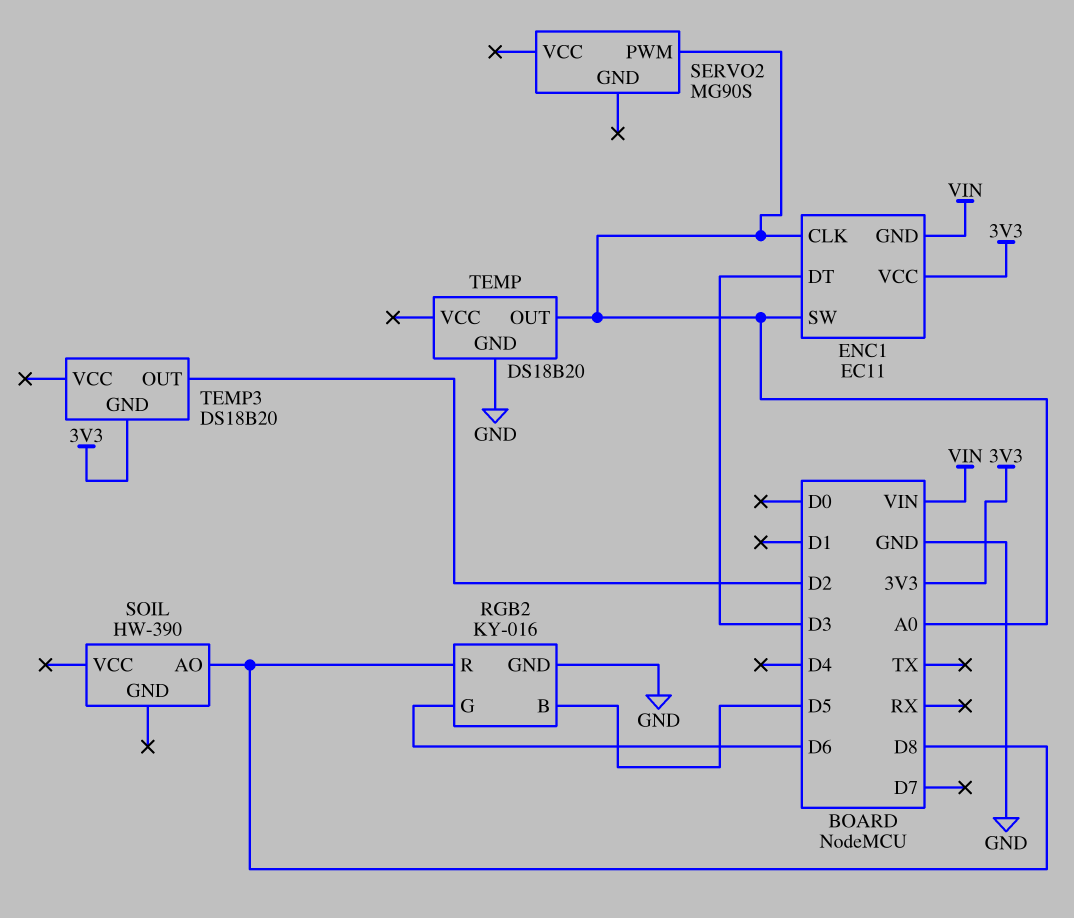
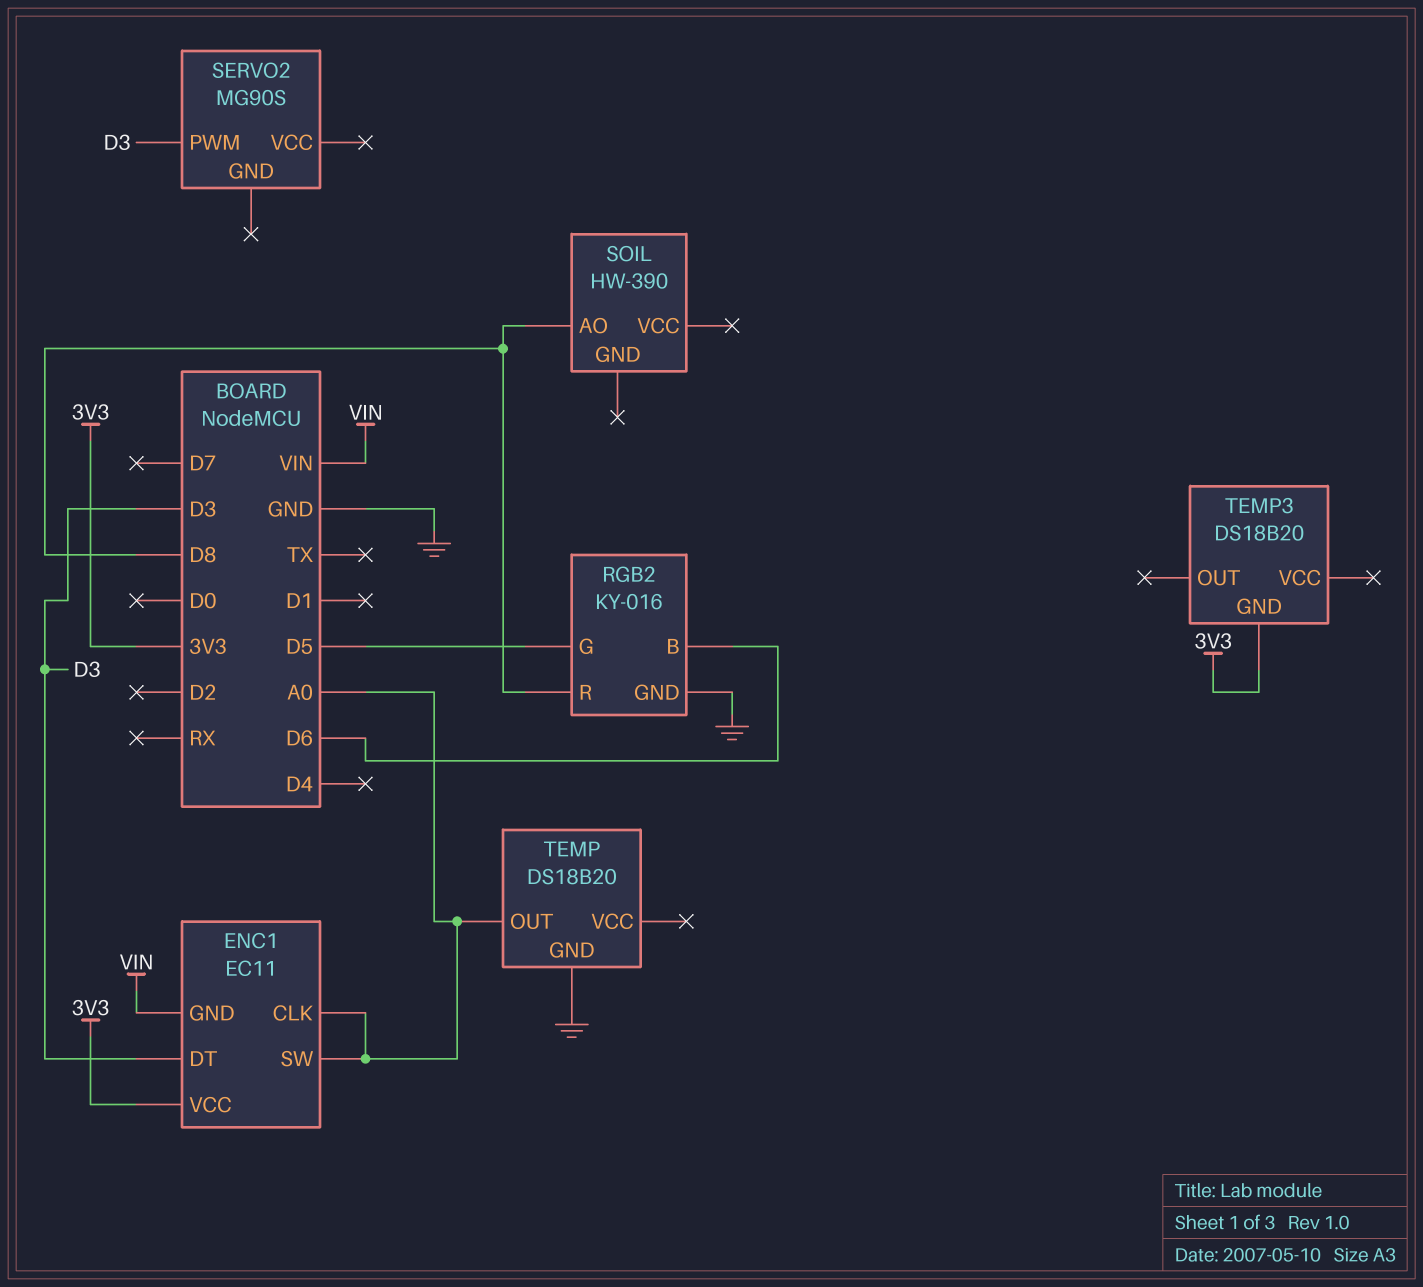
RGB2 pin B: D5 -> D6
RGB2 pin G: D6 -> D5
SERVO2 pin PWM: A0 -> D3
TEMP3 pin OUT: D2 -> none

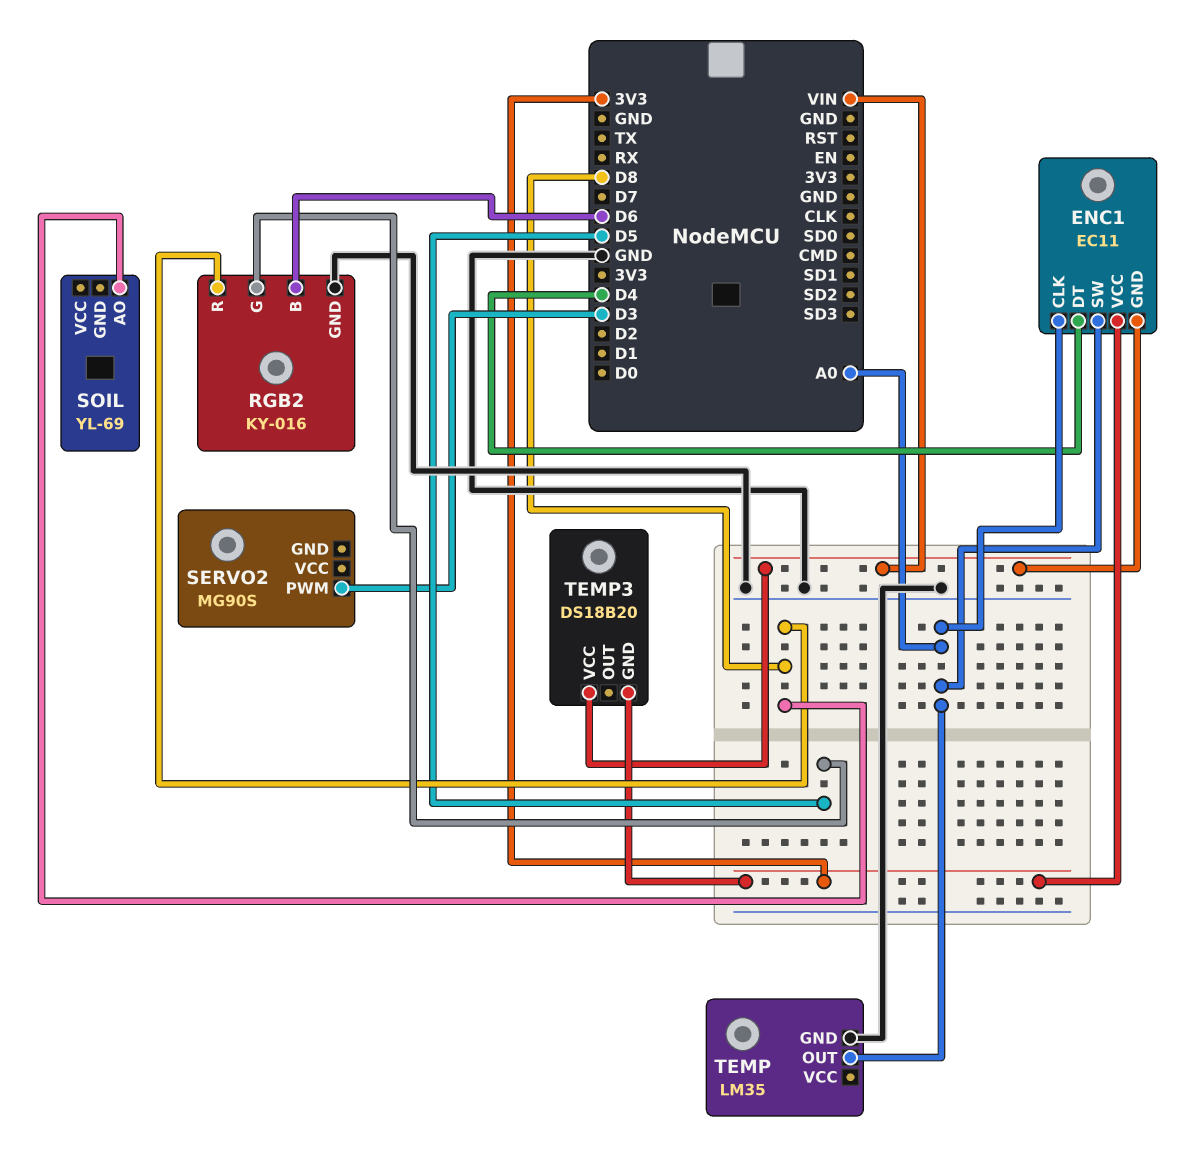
ENC1 pin DT: D3 -> D4
SOIL: HW-390 -> YL-69
TEMP: DS18B20 -> LM35
TEMP3 pin VCC: none -> VIN

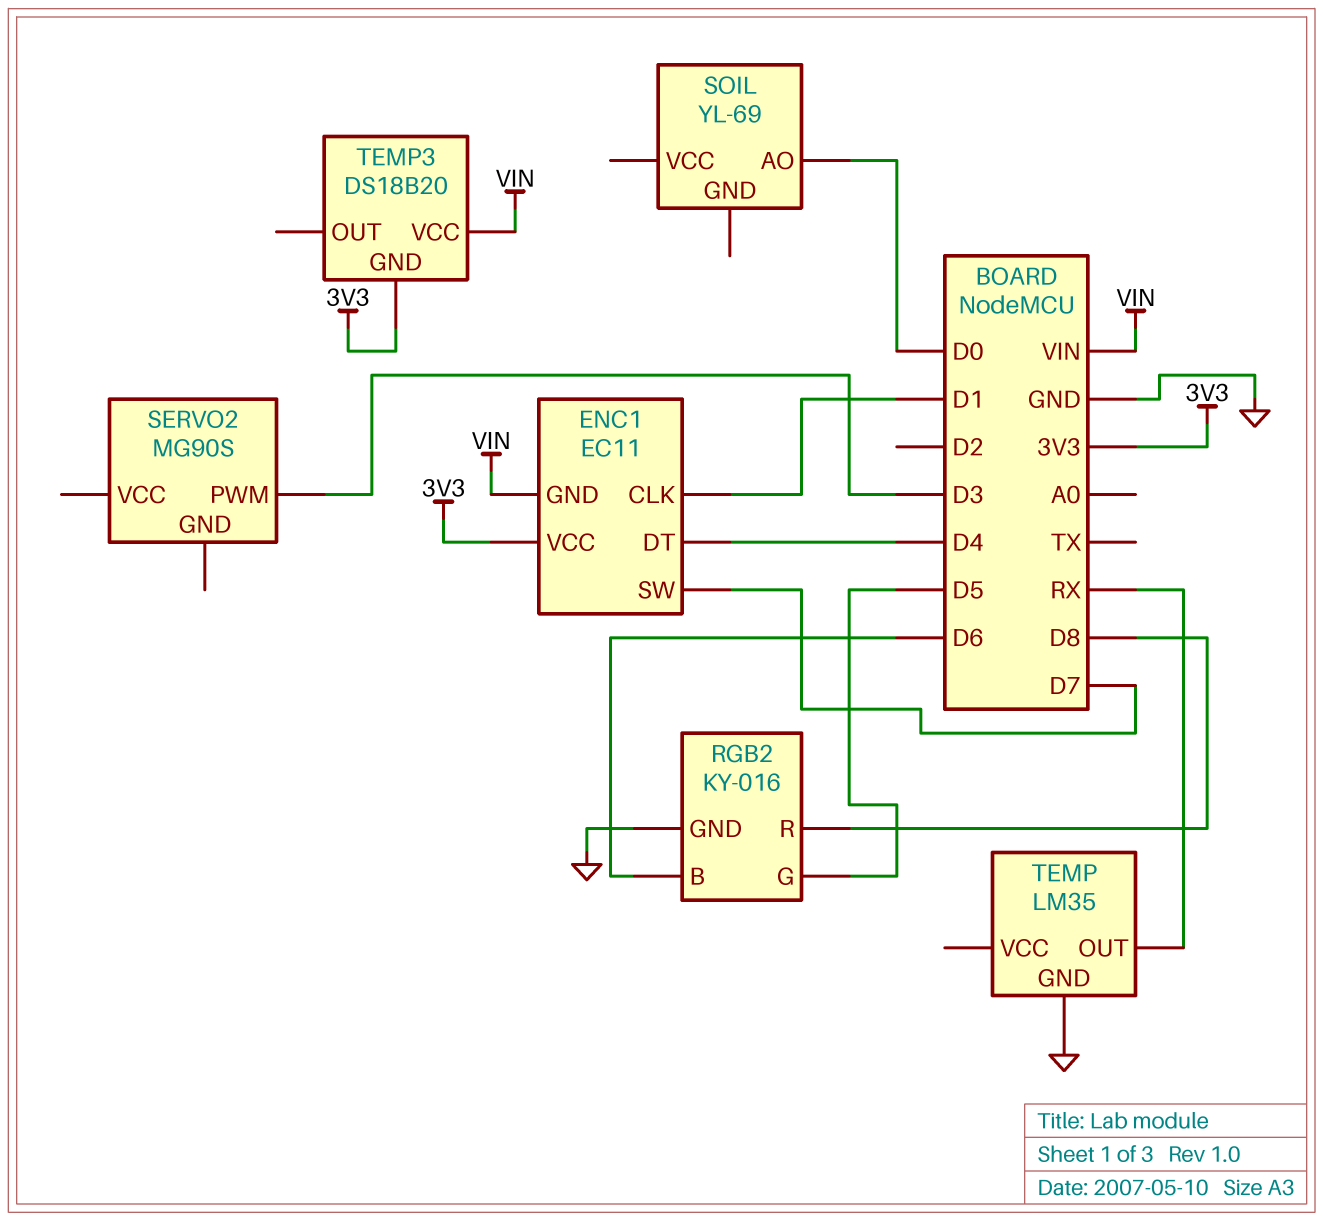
ENC1 pin CLK: A0 -> D1
ENC1 pin SW: A0 -> D7
SOIL pin AO: D8 -> D0
TEMP pin OUT: A0 -> RX

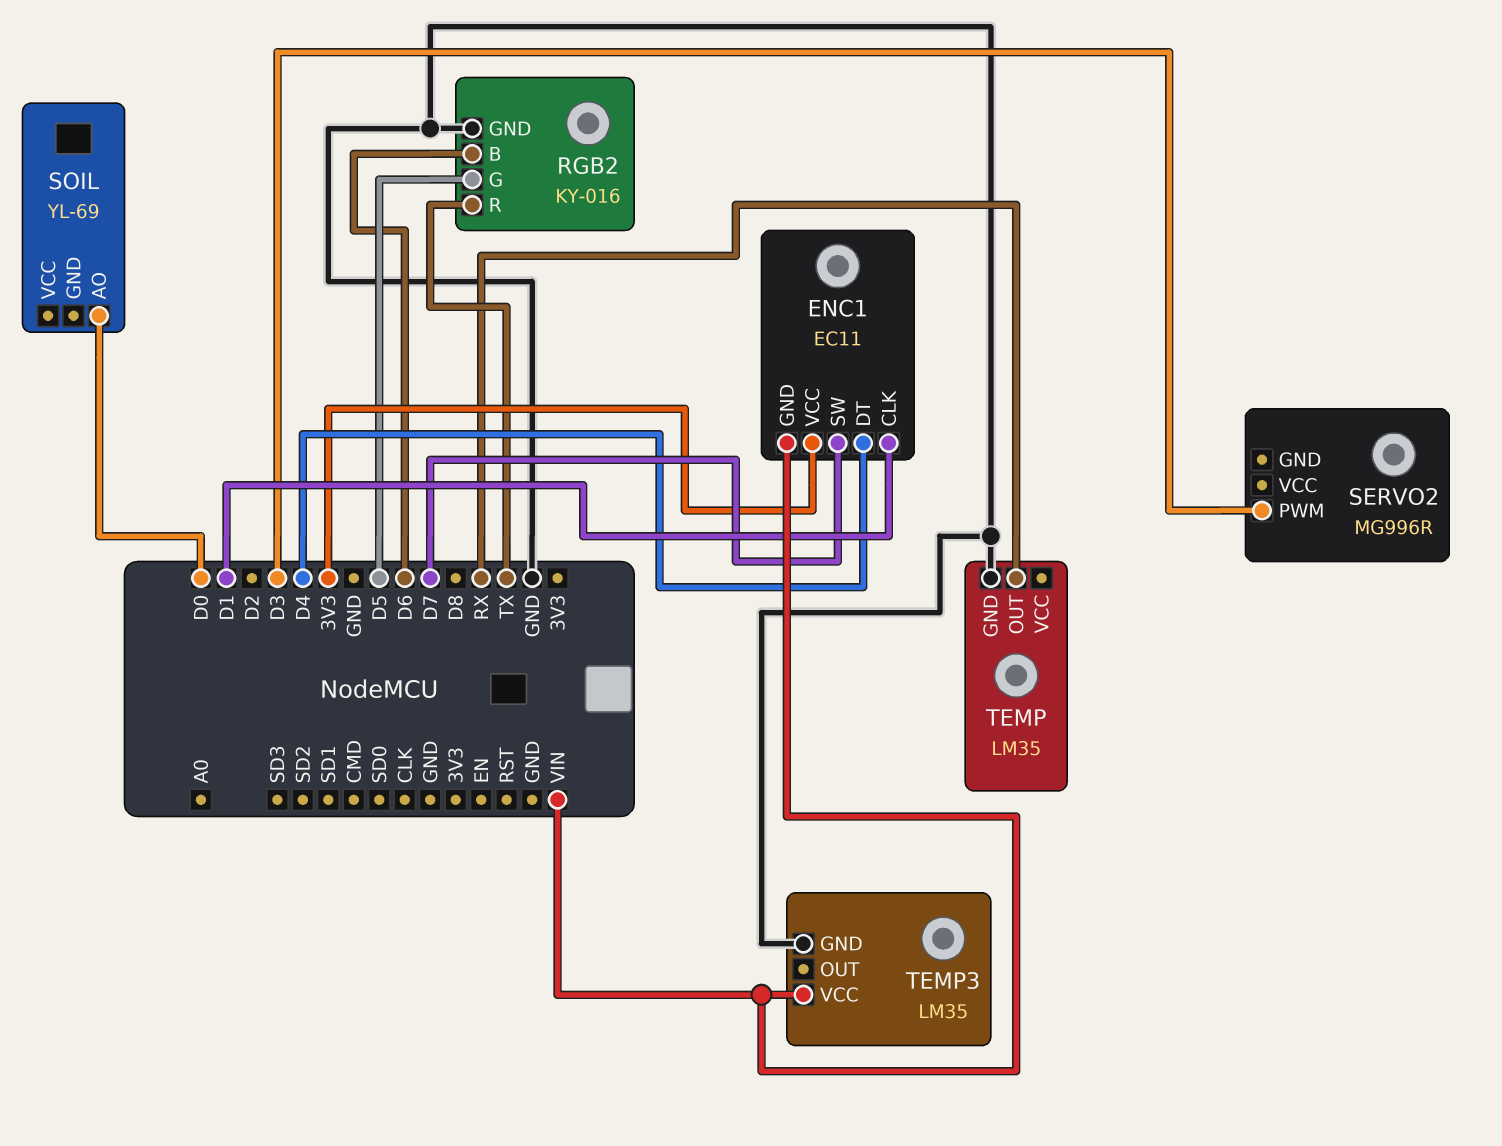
RGB2 pin R: D8 -> TX
SERVO2: MG90S -> MG996R
TEMP3: DS18B20 -> LM35
TEMP3 pin GND: 3V3 -> GND

